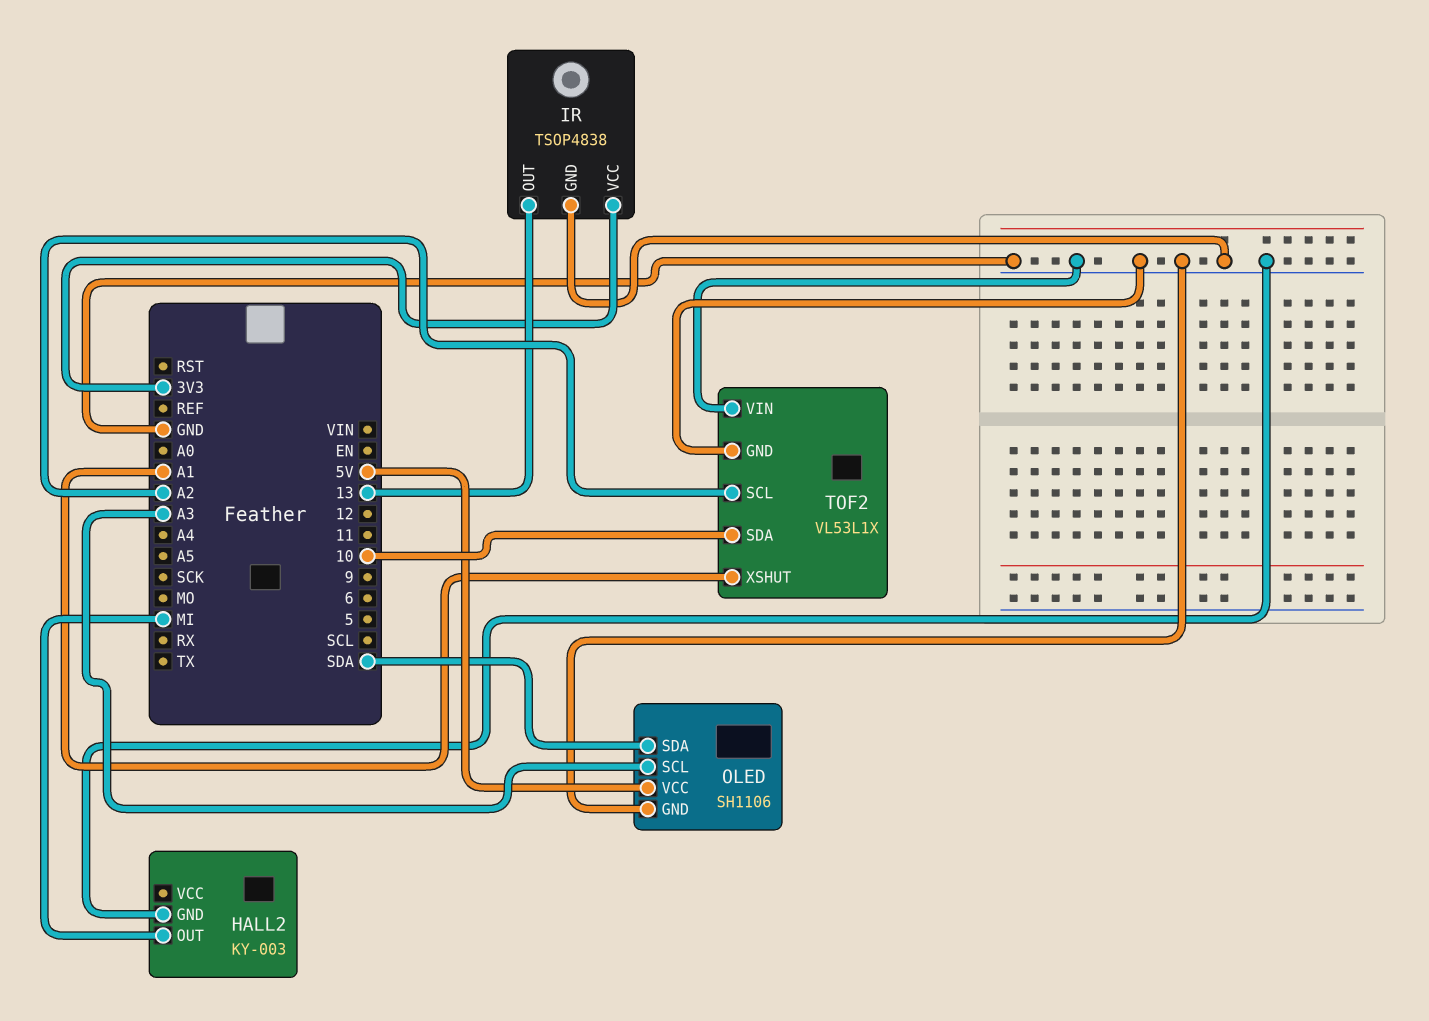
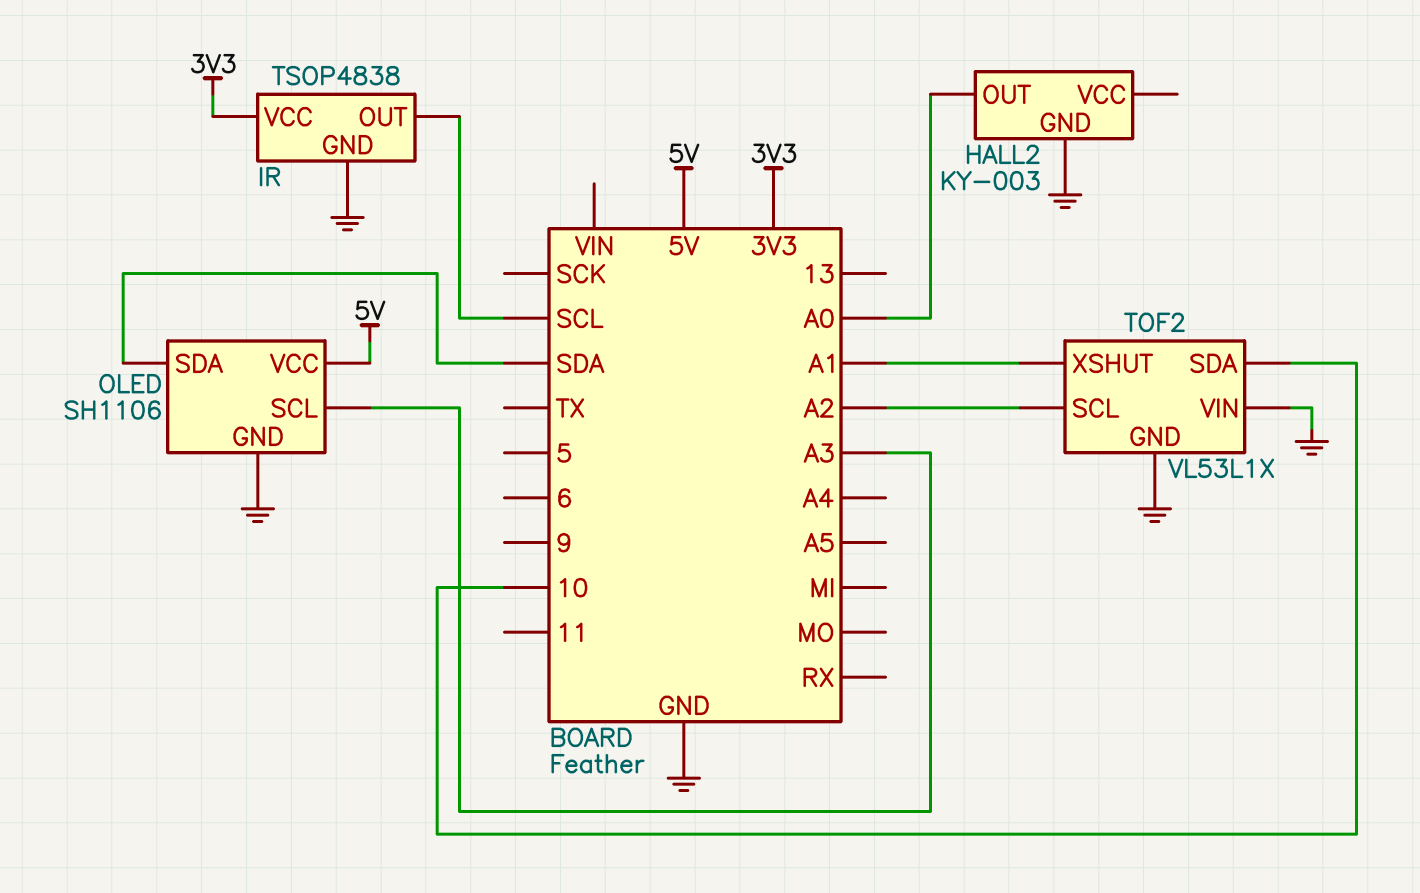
HALL2 pin OUT: MI -> A0
IR pin OUT: 13 -> SCL

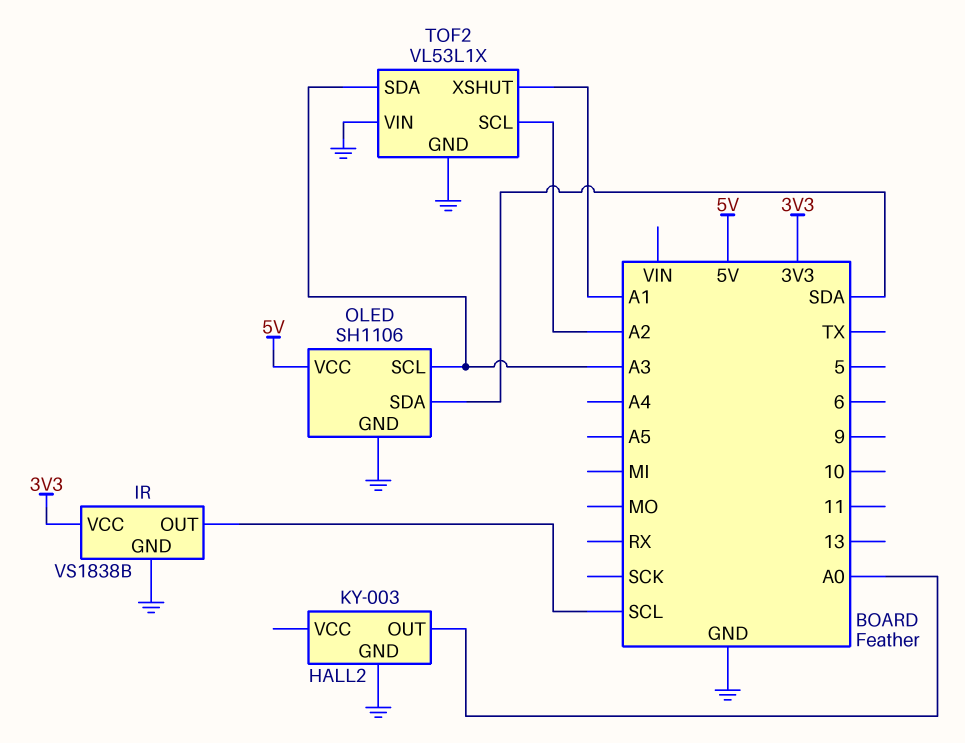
IR: TSOP4838 -> VS1838B
TOF2 pin SDA: 10 -> A3

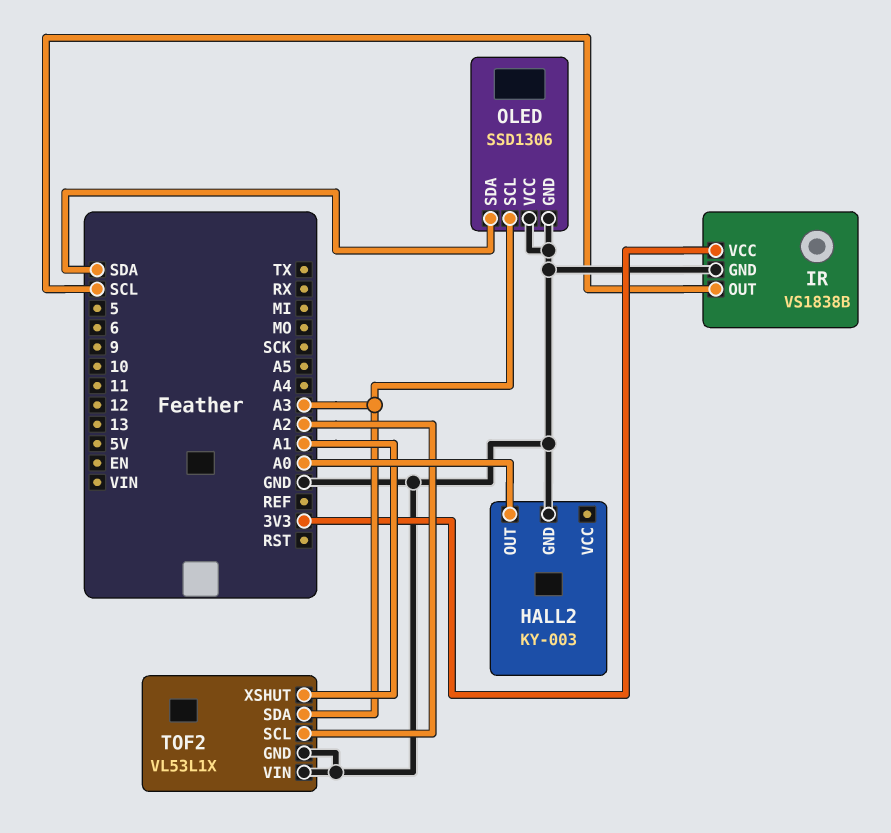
OLED: SH1106 -> SSD1306
OLED pin VCC: 5V -> GND

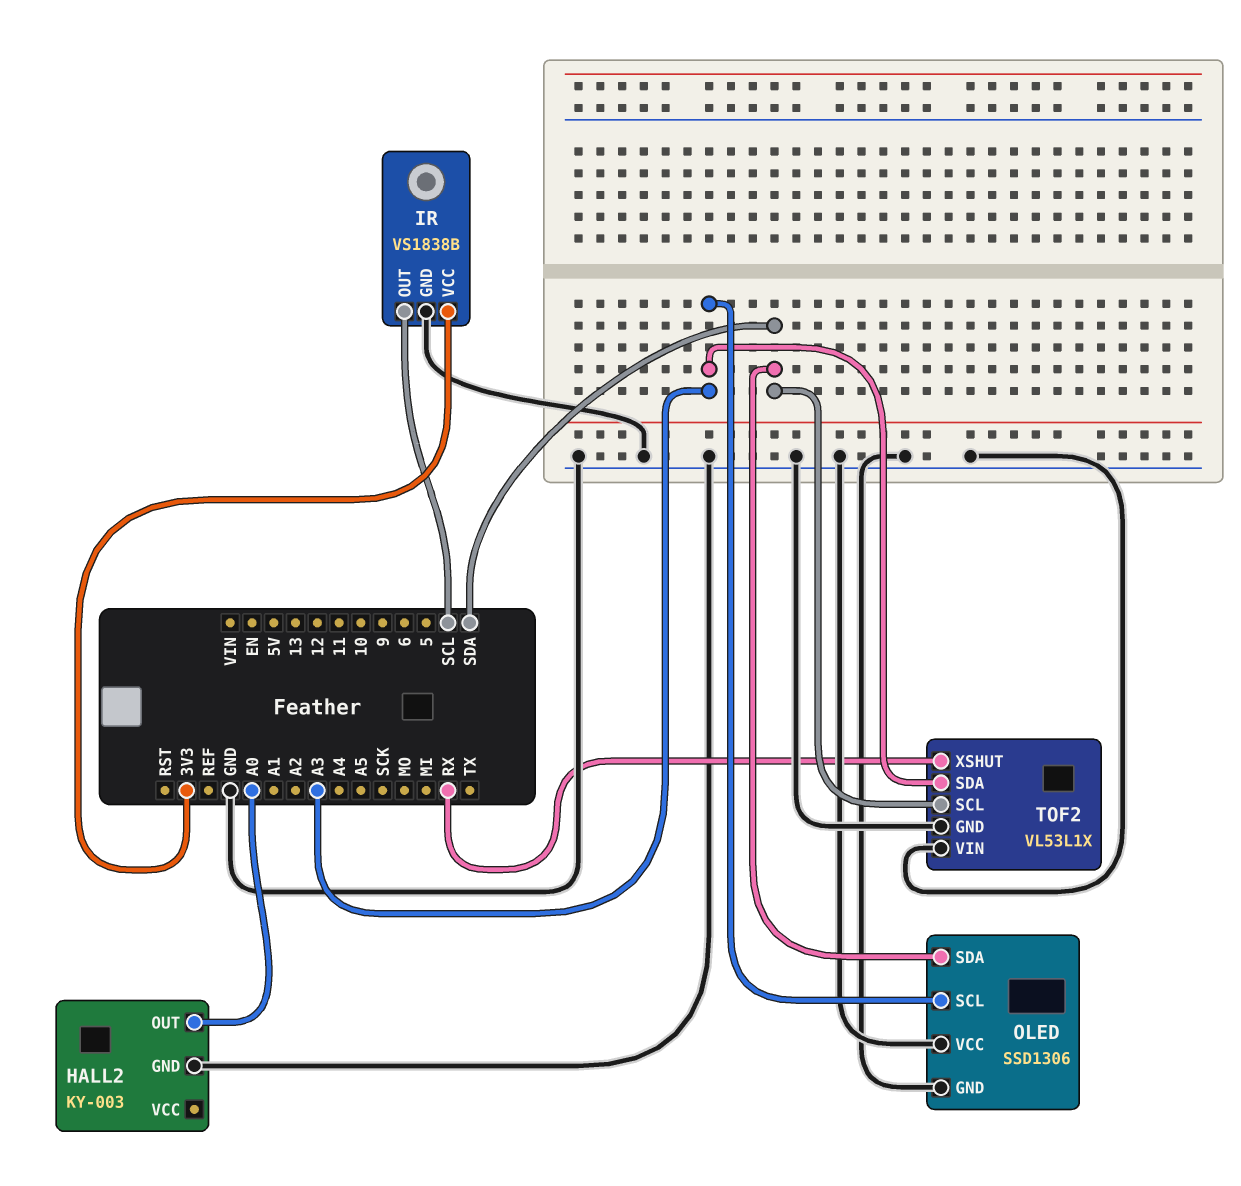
TOF2 pin SCL: A2 -> SDA
TOF2 pin XSHUT: A1 -> RX

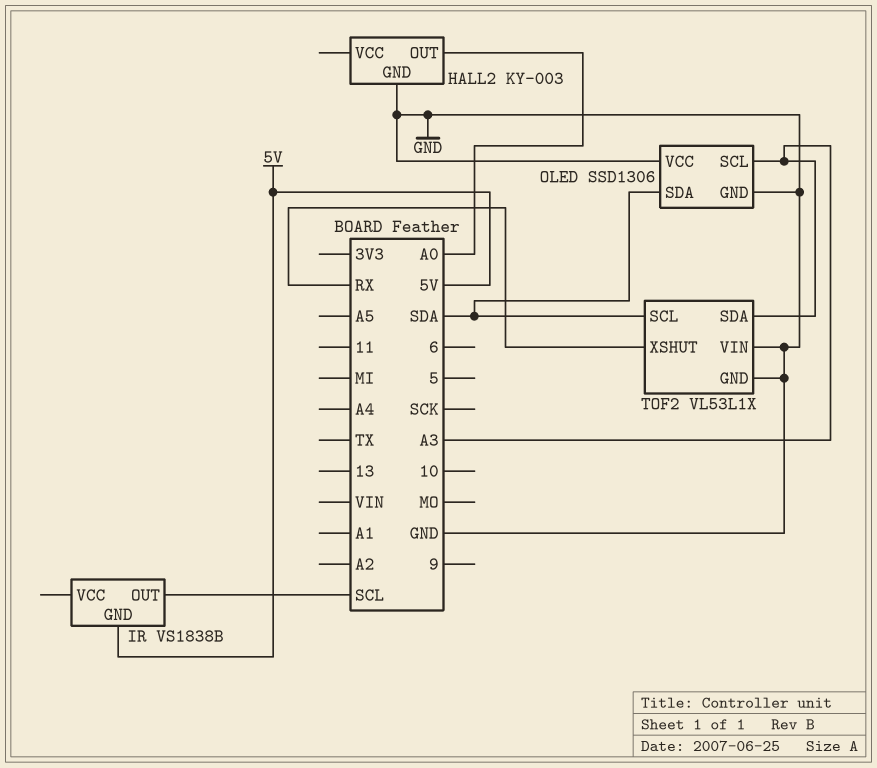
IR pin GND: GND -> 5V
IR pin VCC: 3V3 -> none

